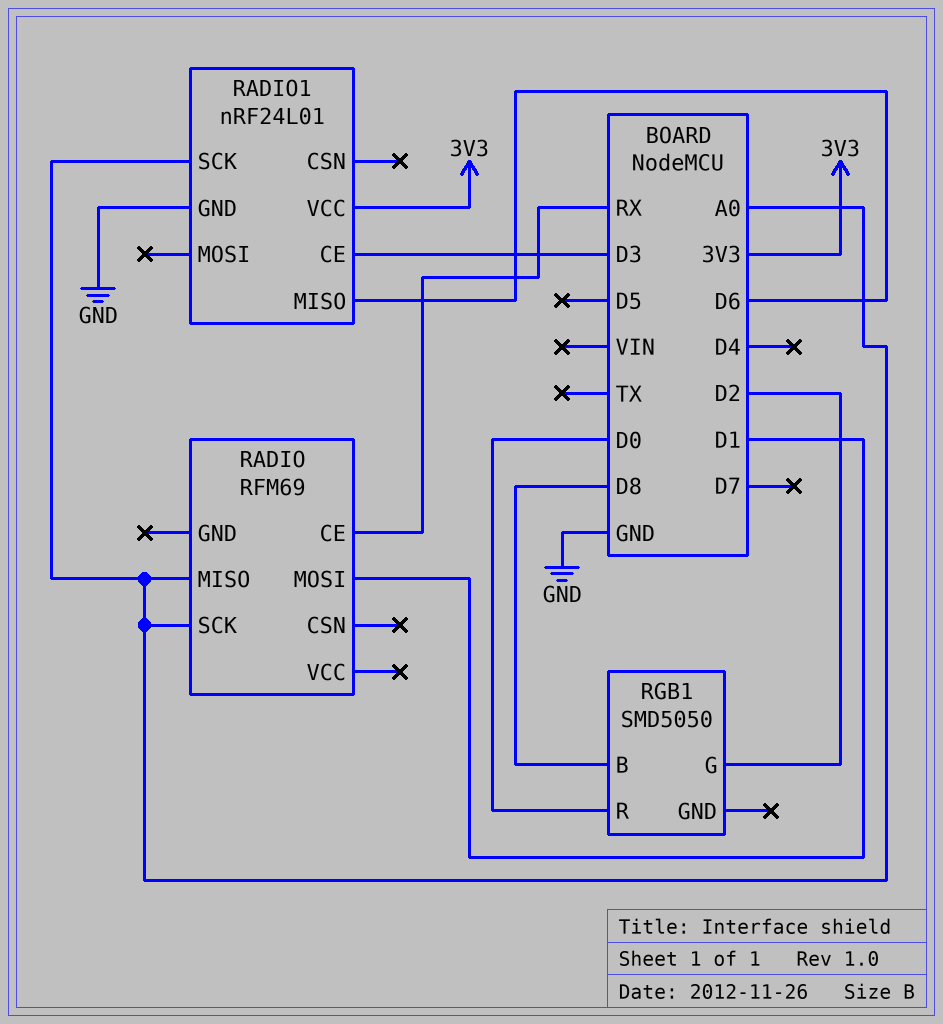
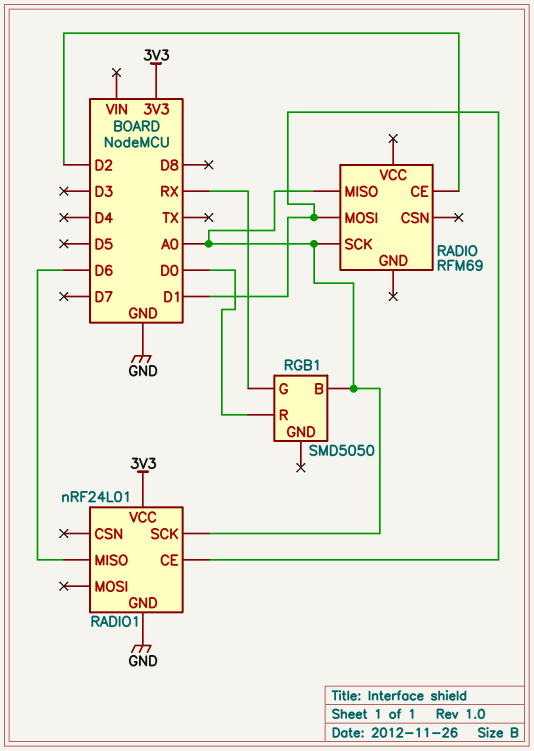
RADIO pin CE: RX -> D2
RADIO1 pin CE: D3 -> D1
RGB1 pin B: D8 -> A0
RGB1 pin G: D2 -> RX

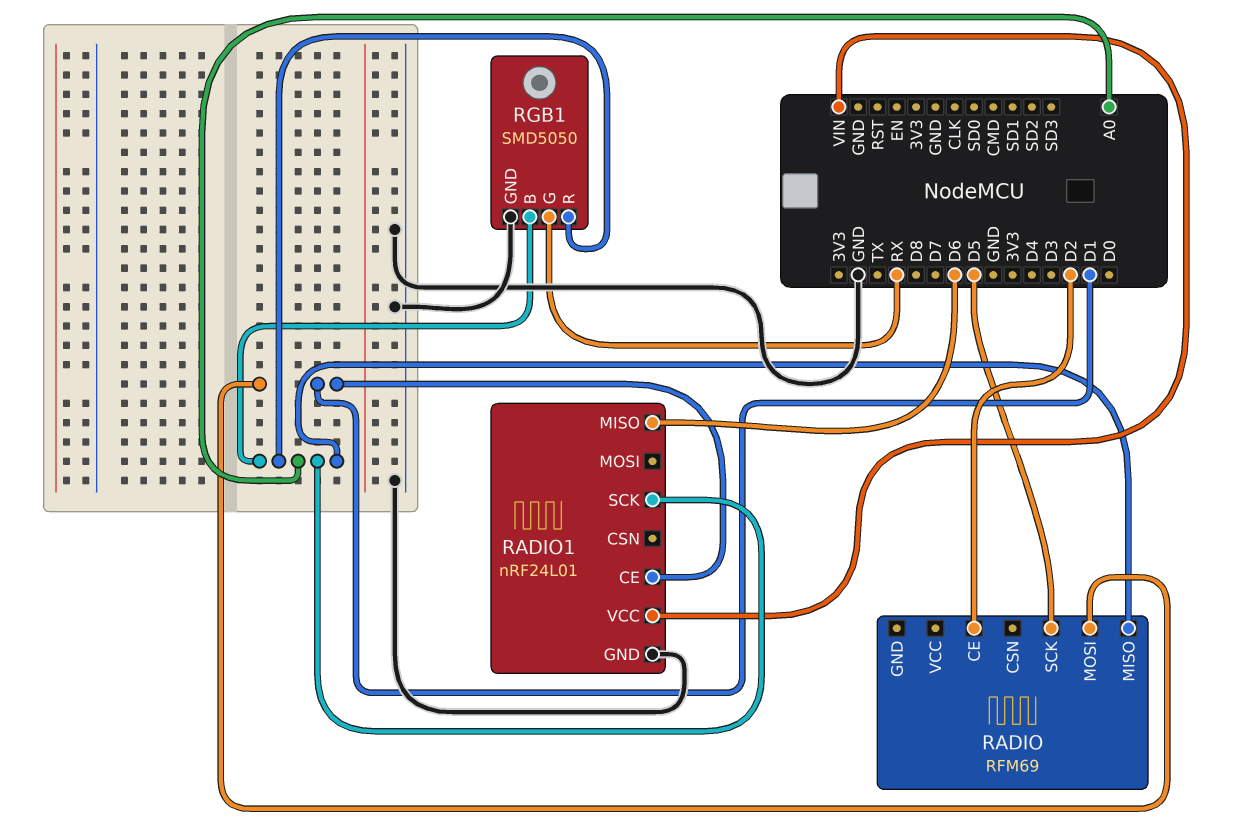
RADIO pin SCK: A0 -> D5
RADIO1 pin VCC: 3V3 -> VIN
RGB1 pin GND: none -> GND
RGB1 pin R: D0 -> A0

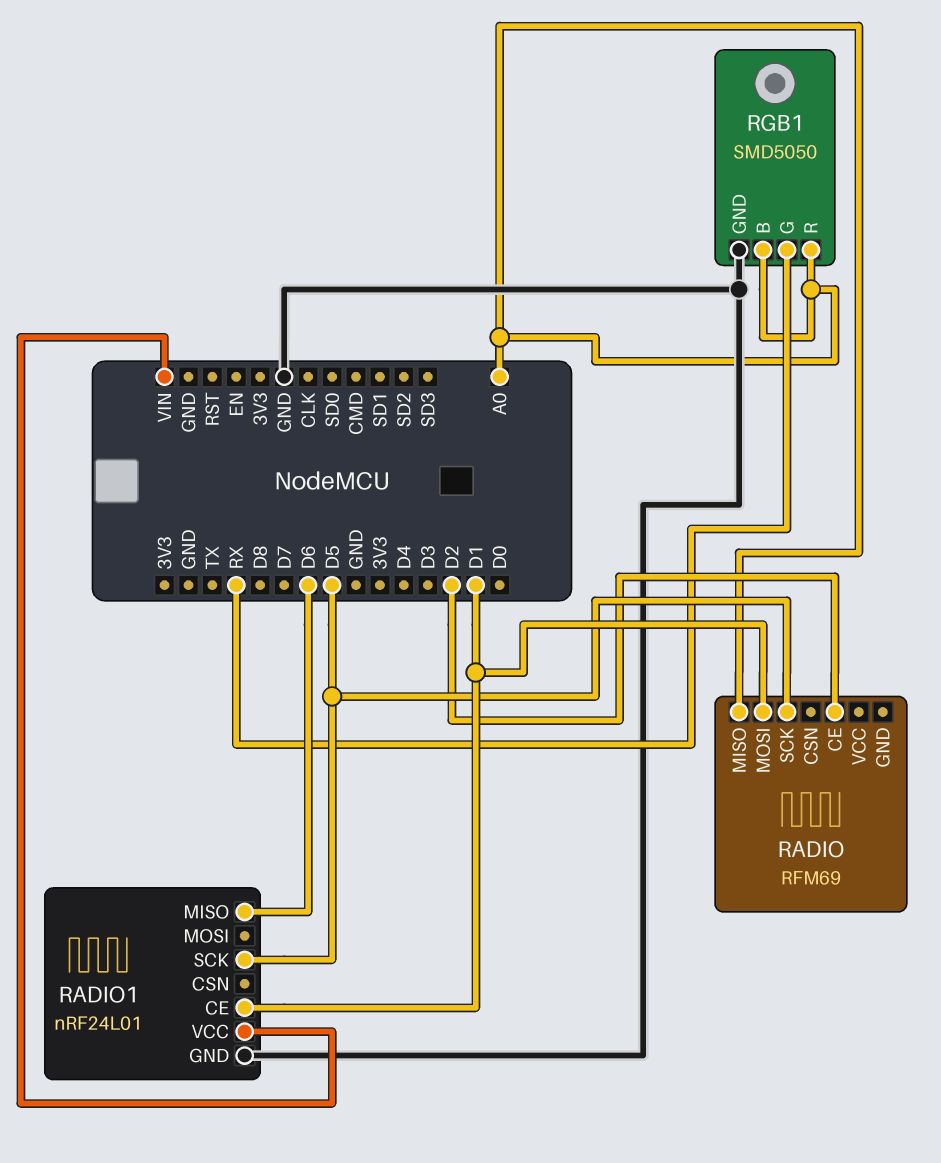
RADIO1 pin SCK: A0 -> D5

